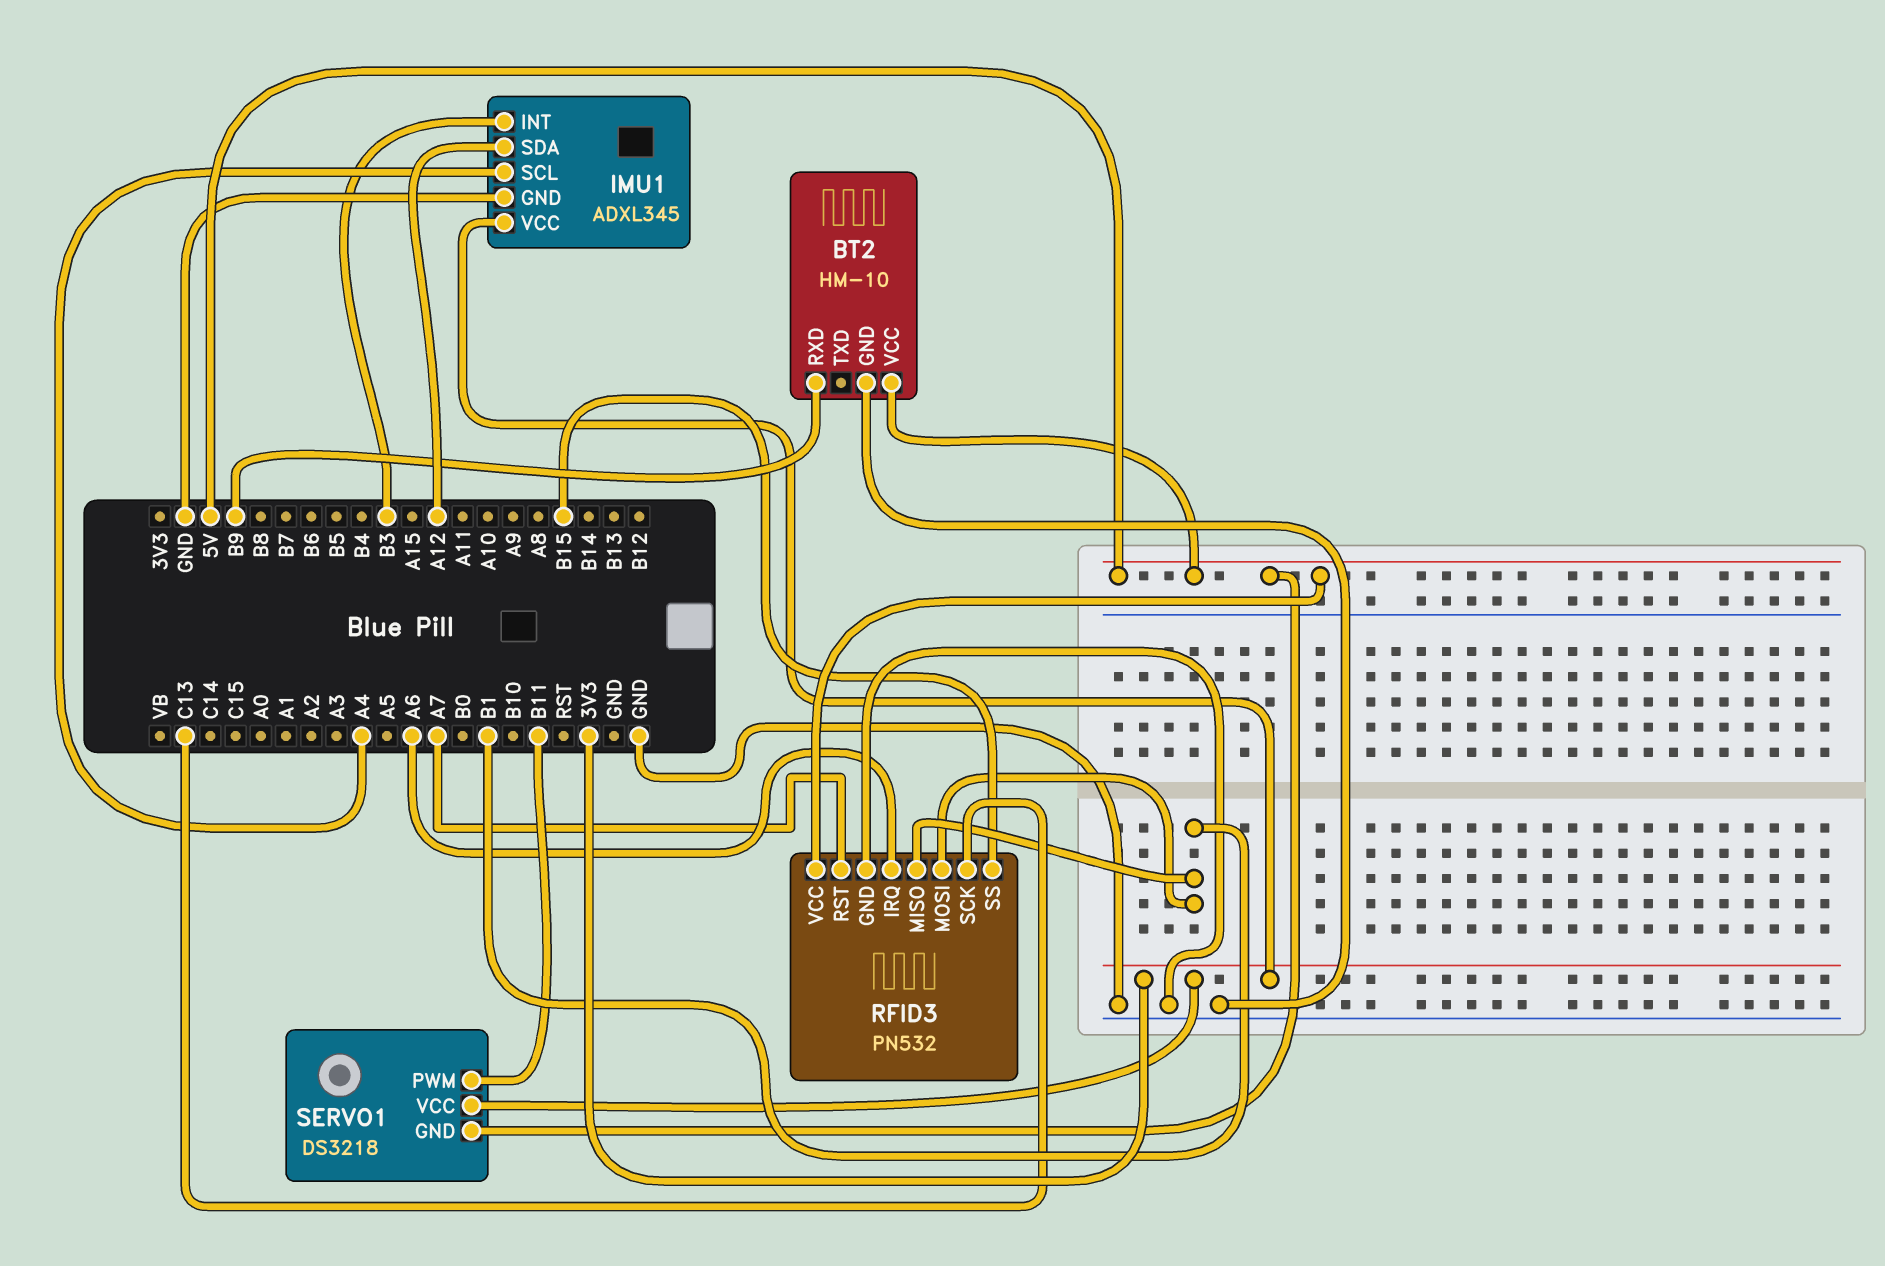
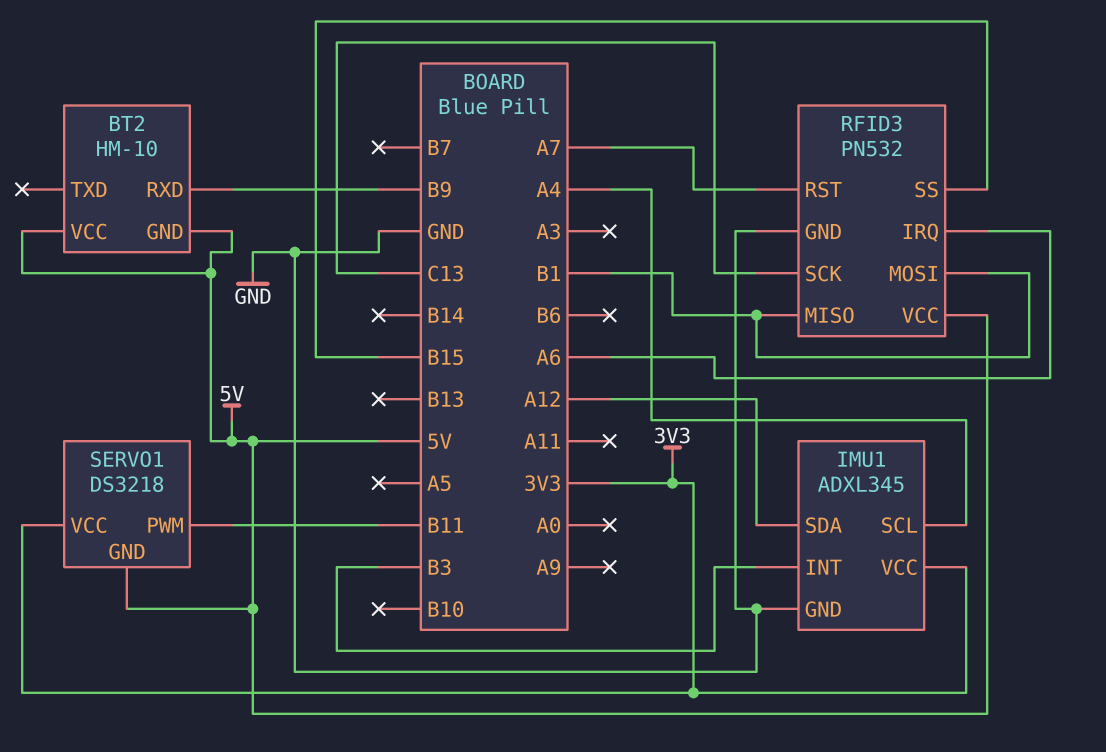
BT2 pin GND: GND -> 5V

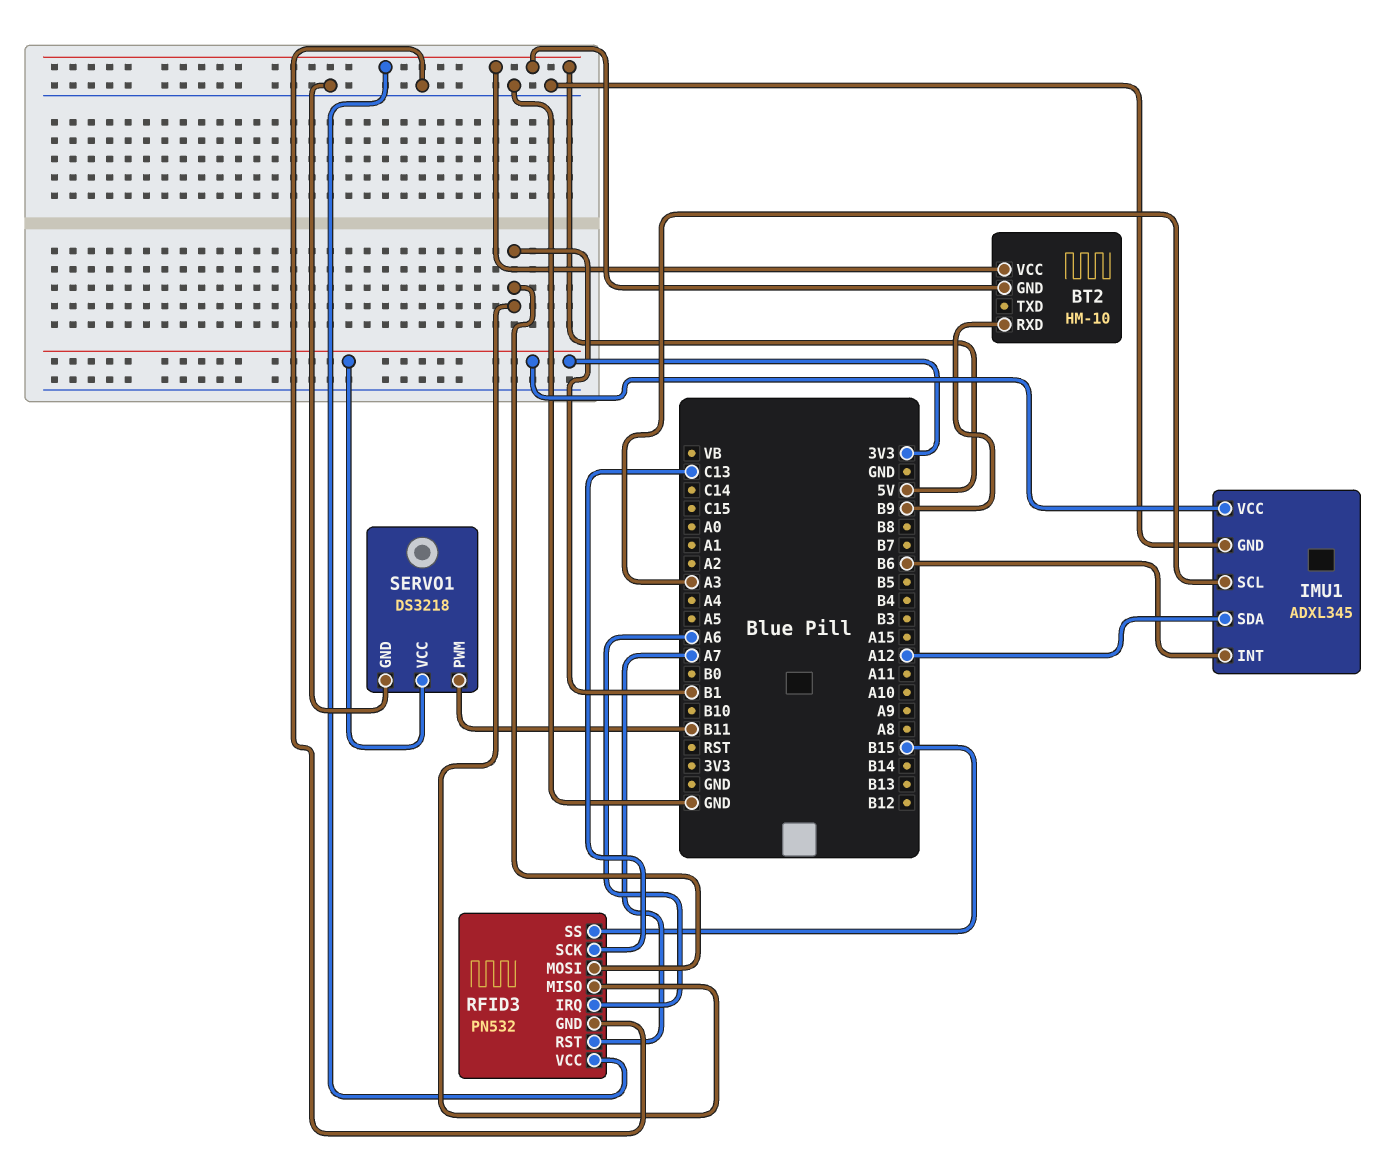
IMU1 pin INT: B3 -> B6
IMU1 pin SCL: A4 -> A3
SERVO1 pin GND: 5V -> GND

